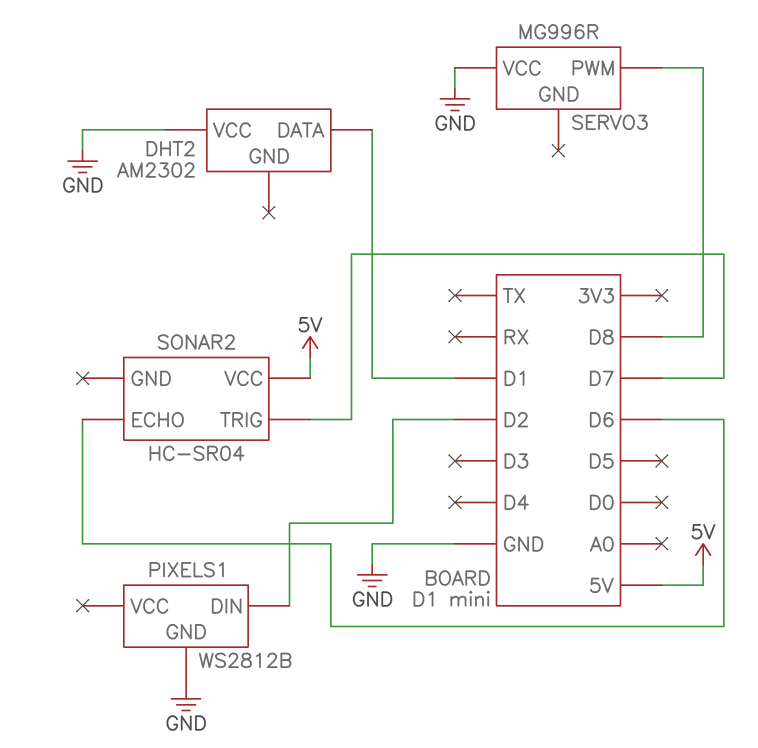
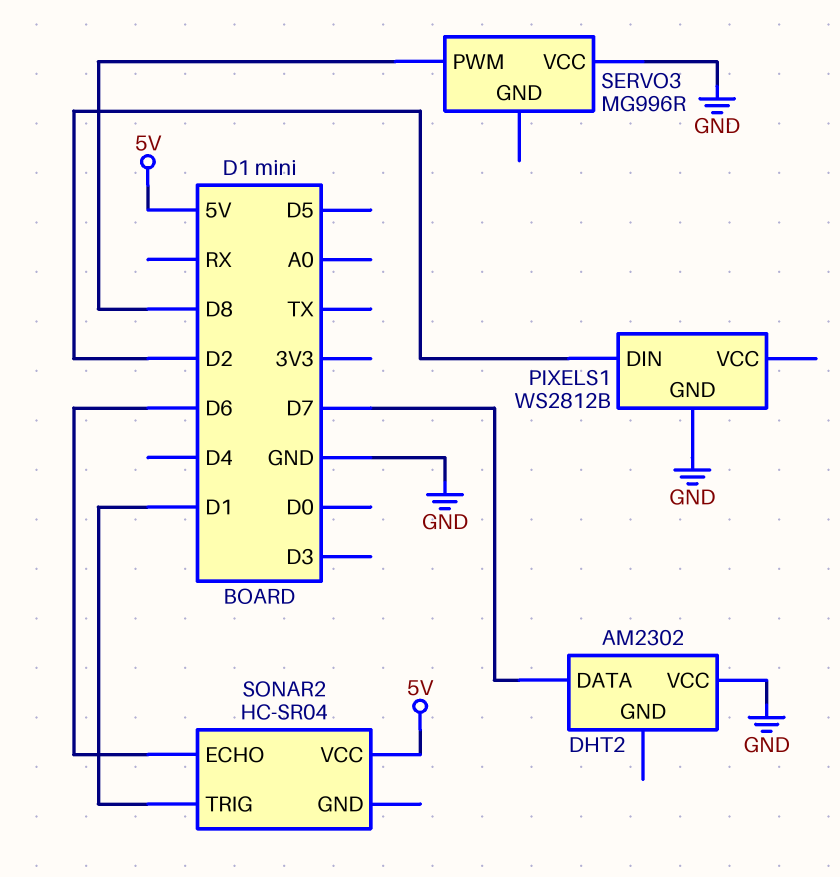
DHT2 pin DATA: D1 -> D7
SONAR2 pin TRIG: D7 -> D1

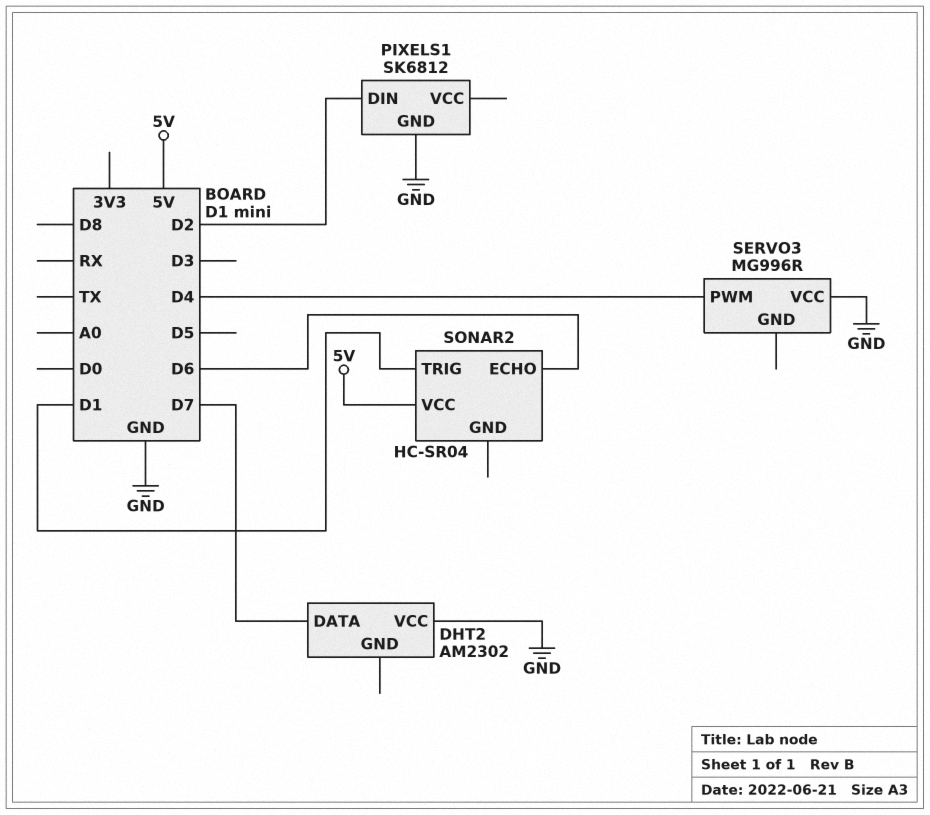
PIXELS1: WS2812B -> SK6812
SERVO3 pin PWM: D8 -> D4

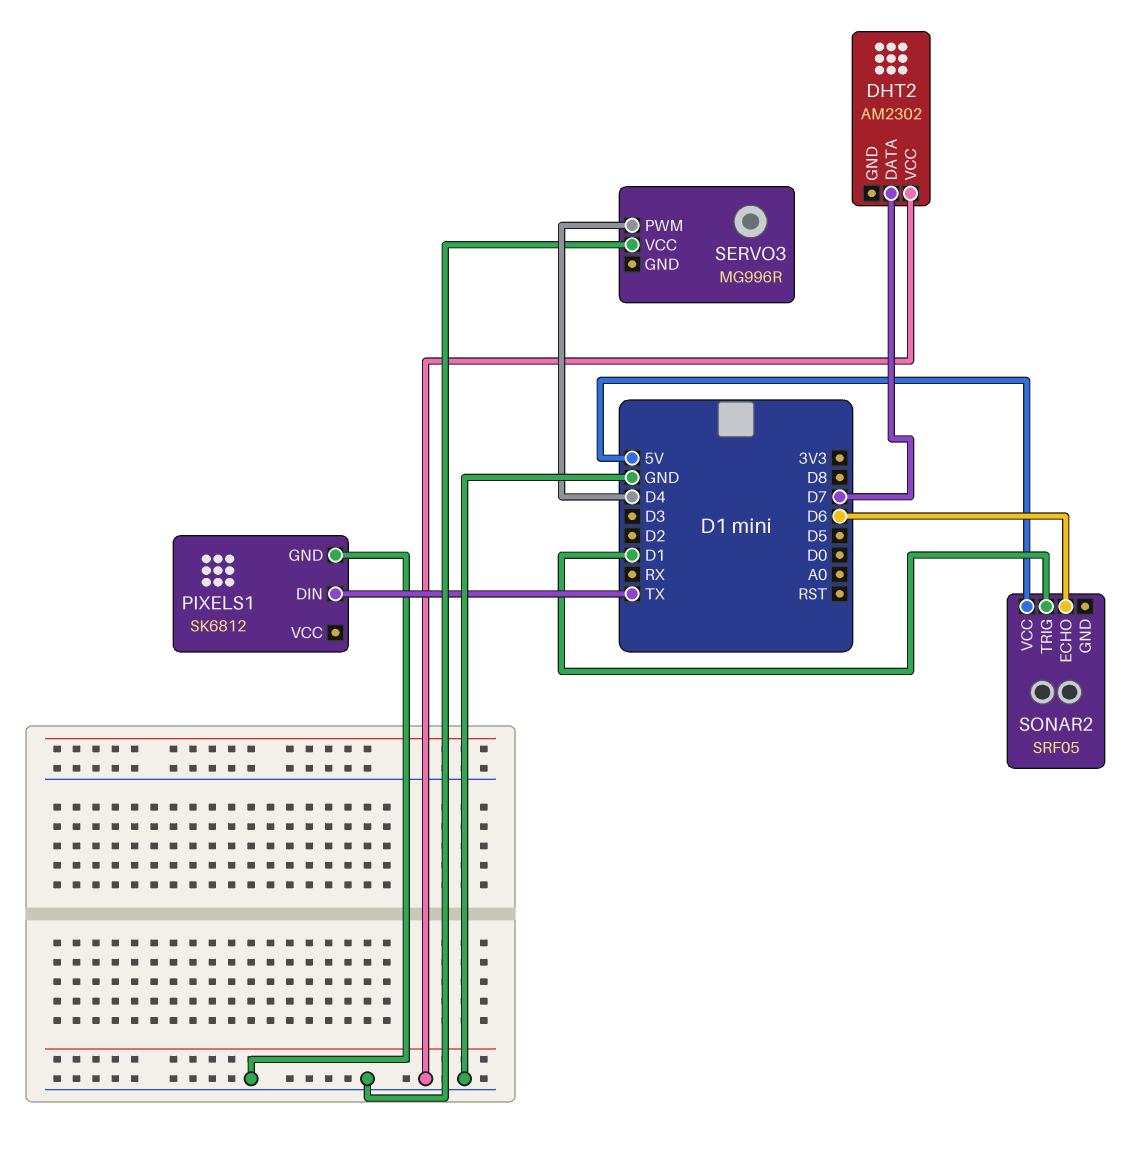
PIXELS1 pin DIN: D2 -> TX
SONAR2: HC-SR04 -> SRF05

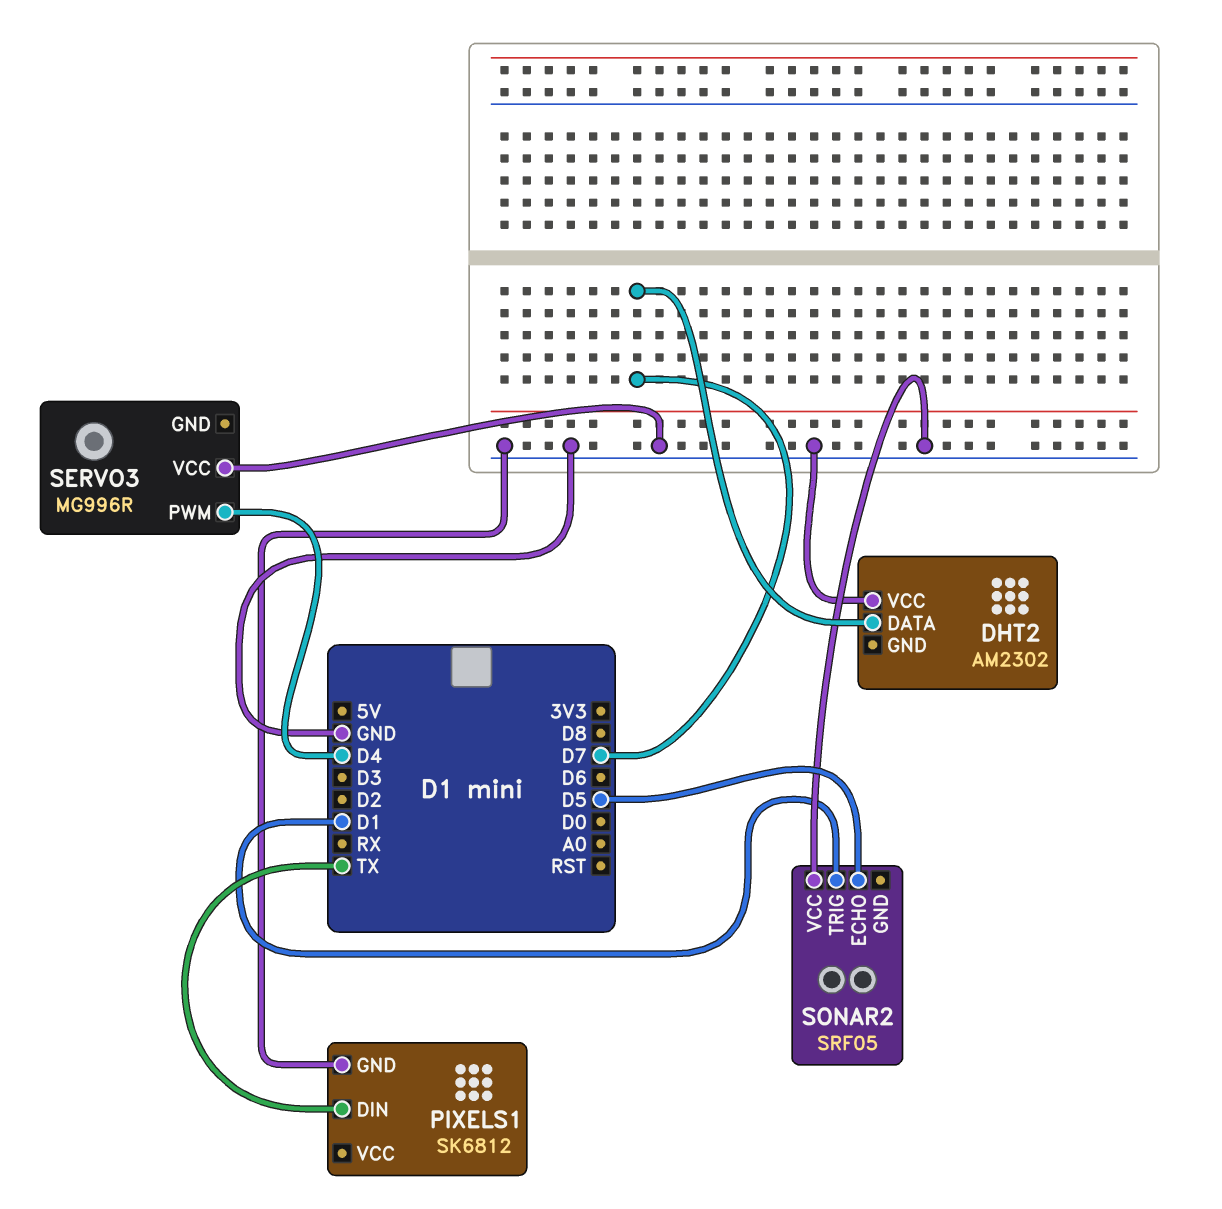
SONAR2 pin ECHO: D6 -> D5
SONAR2 pin VCC: 5V -> GND

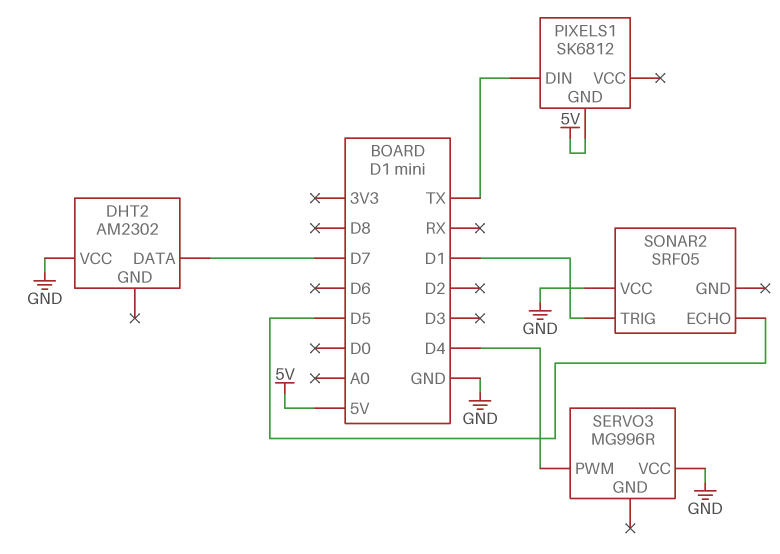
PIXELS1 pin GND: GND -> 5V

